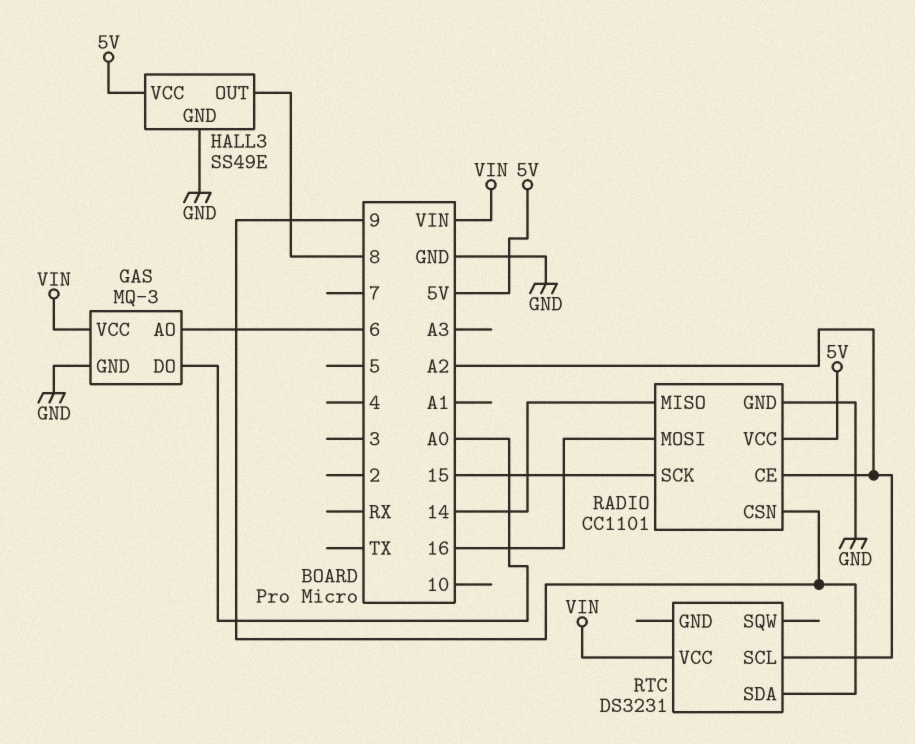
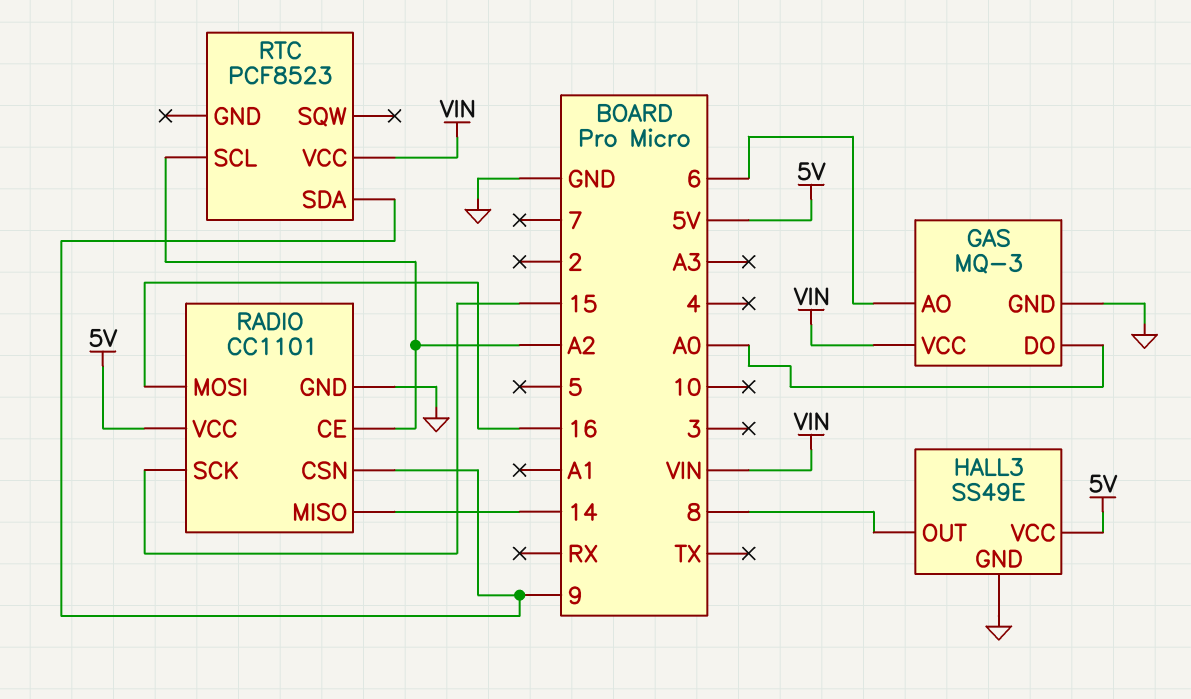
RTC: DS3231 -> PCF8523

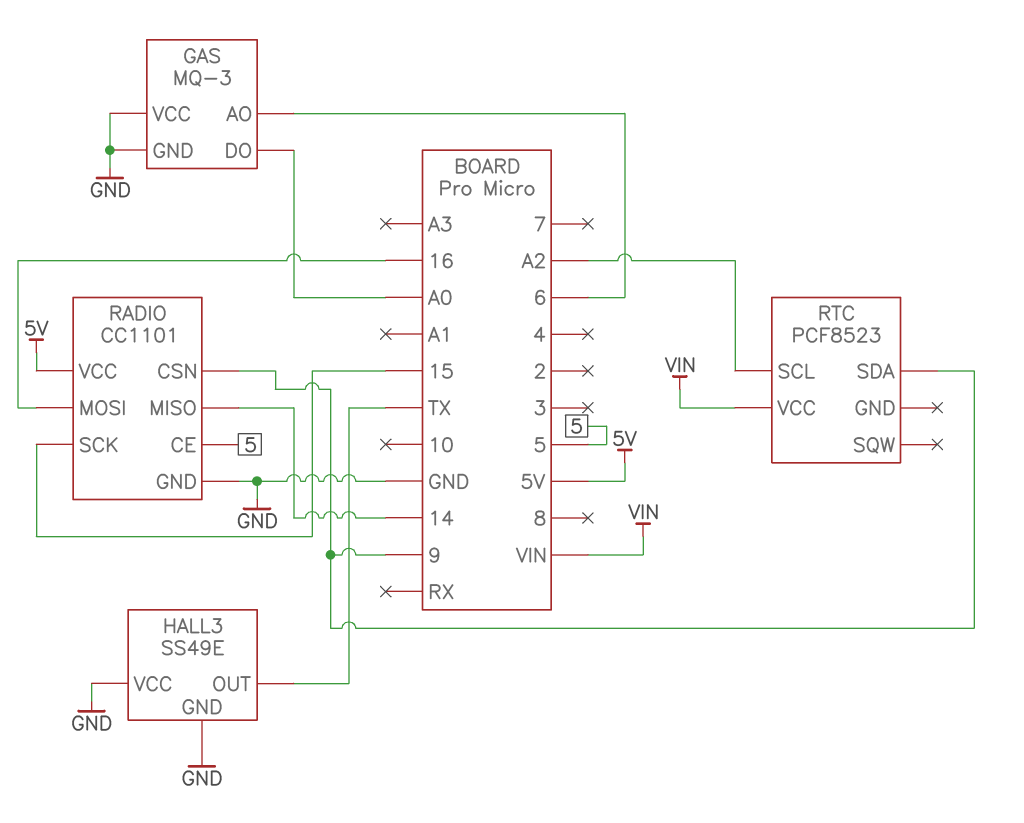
GAS pin VCC: VIN -> GND
HALL3 pin OUT: 8 -> TX
HALL3 pin VCC: 5V -> GND
RADIO pin CE: A2 -> 5

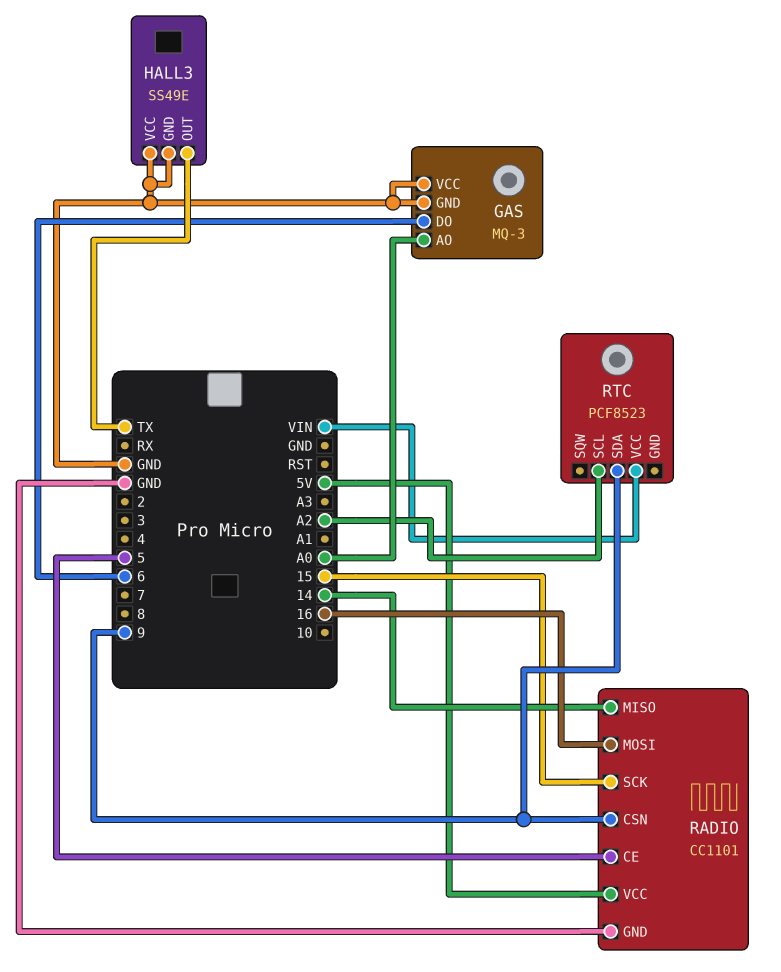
GAS pin AO: 6 -> A0
GAS pin DO: A0 -> 6

